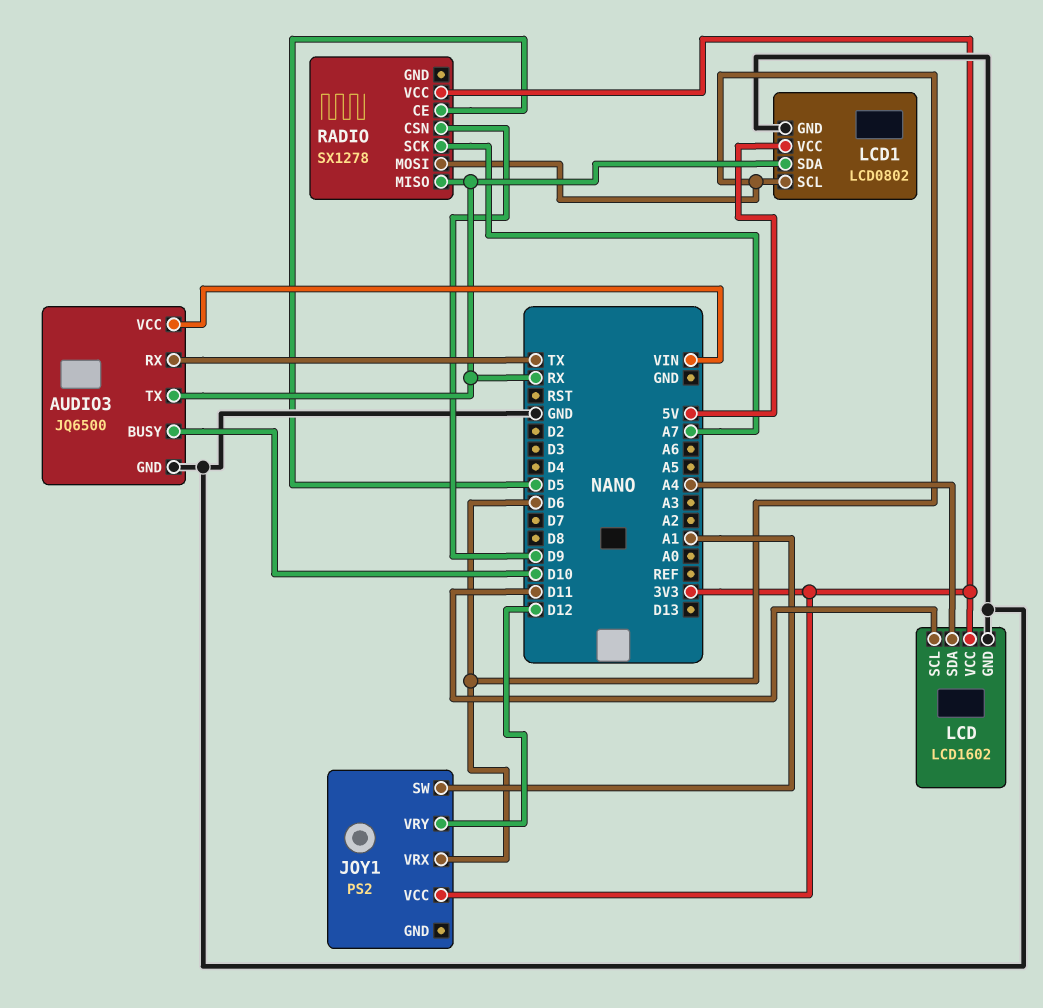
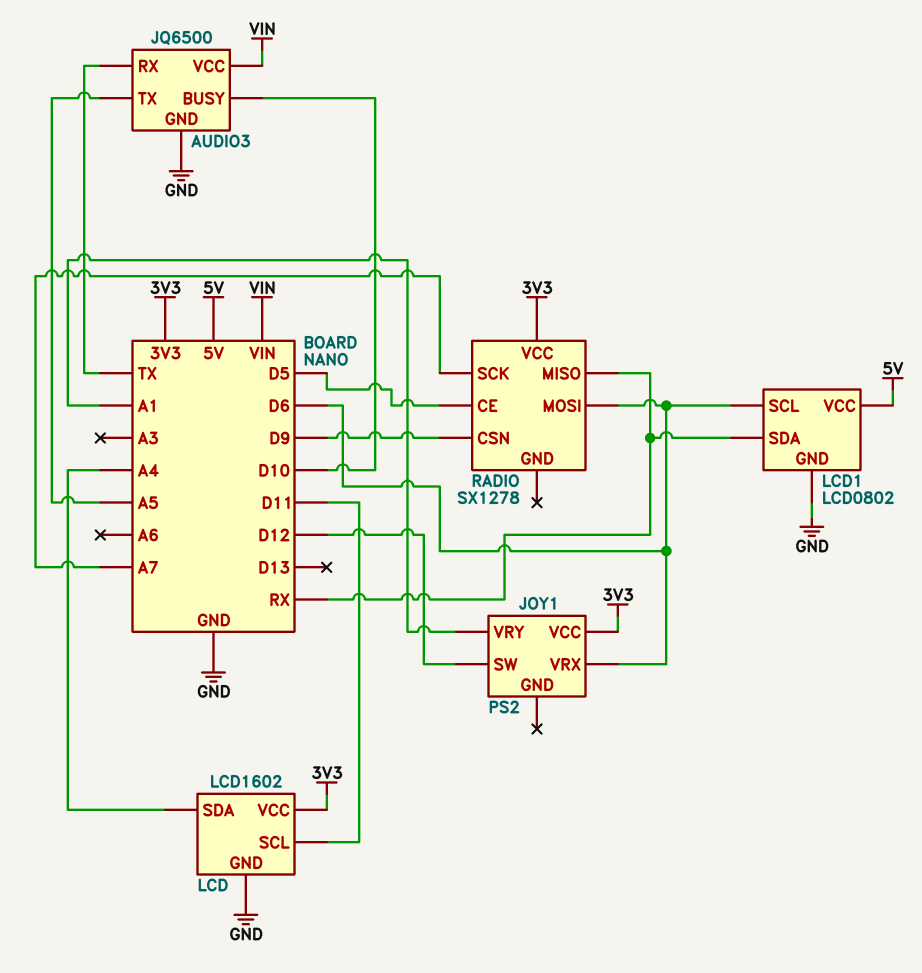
AUDIO3 pin TX: RX -> A5
JOY1 pin SW: A1 -> D12
JOY1 pin VRY: D12 -> A1

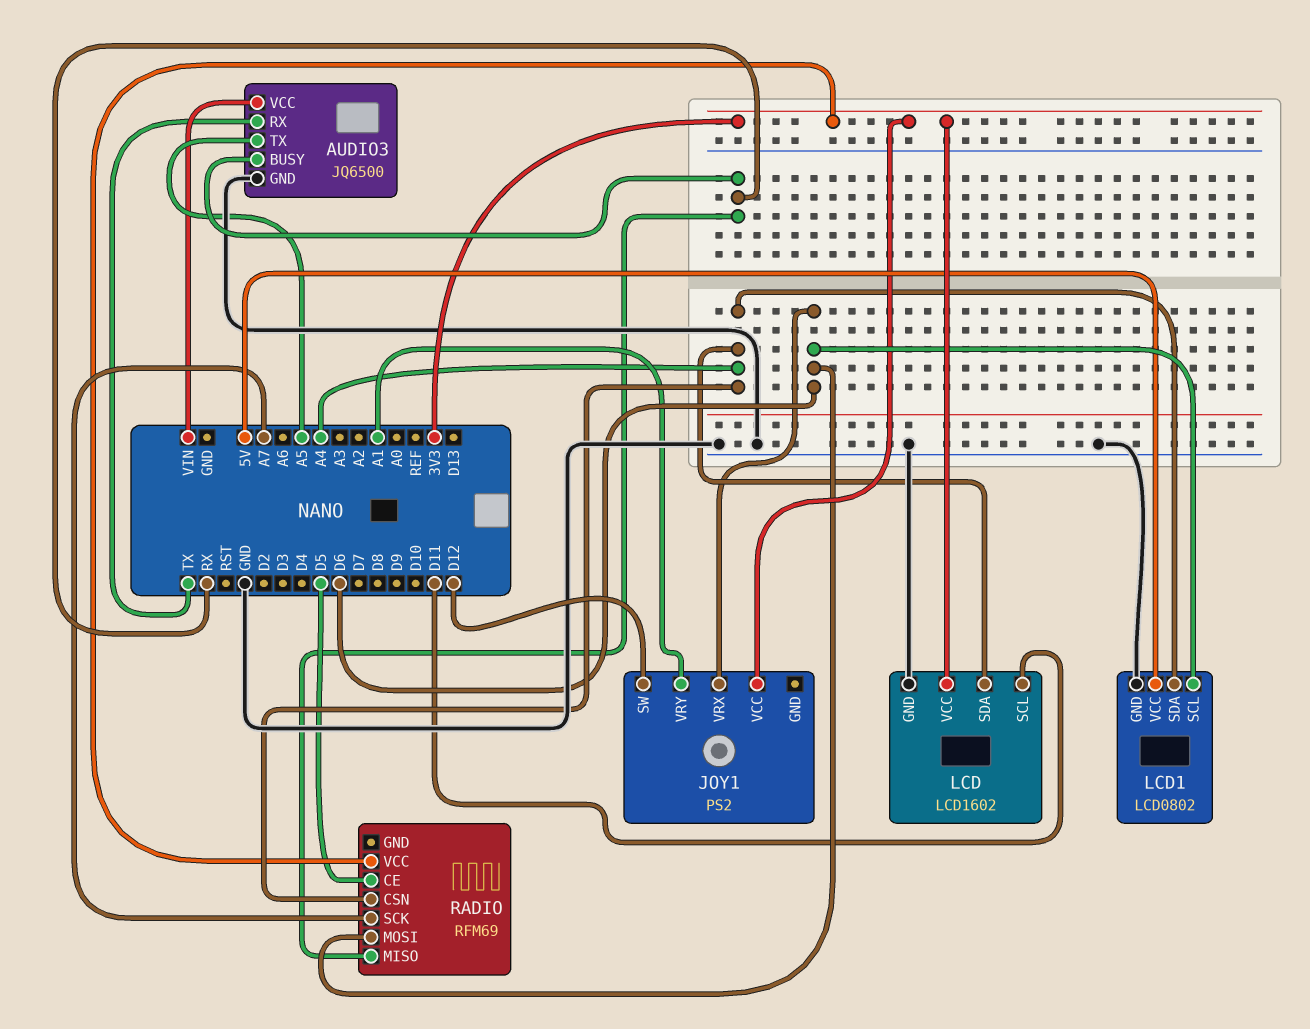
AUDIO3 pin BUSY: D10 -> RX
LCD1 pin SDA: RX -> A4
RADIO: SX1278 -> RFM69
RADIO pin CSN: D9 -> A4

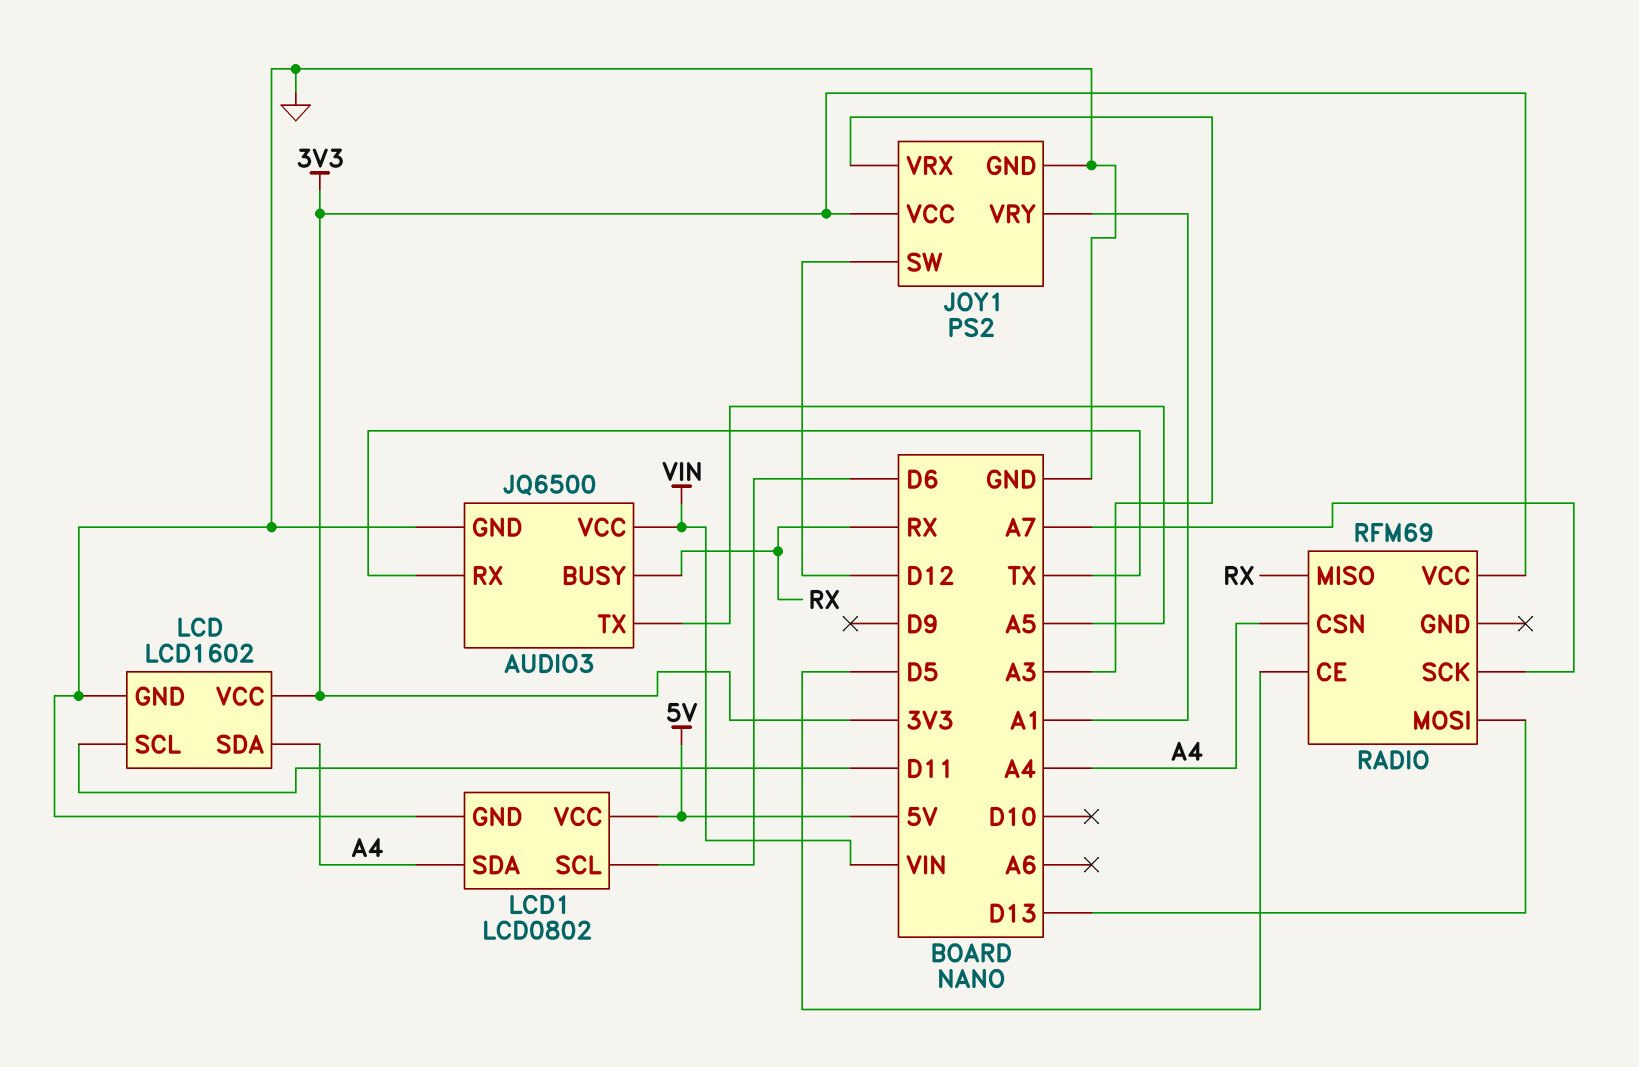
JOY1 pin GND: none -> GND
JOY1 pin VRX: D6 -> A3
RADIO pin MOSI: D6 -> D13

